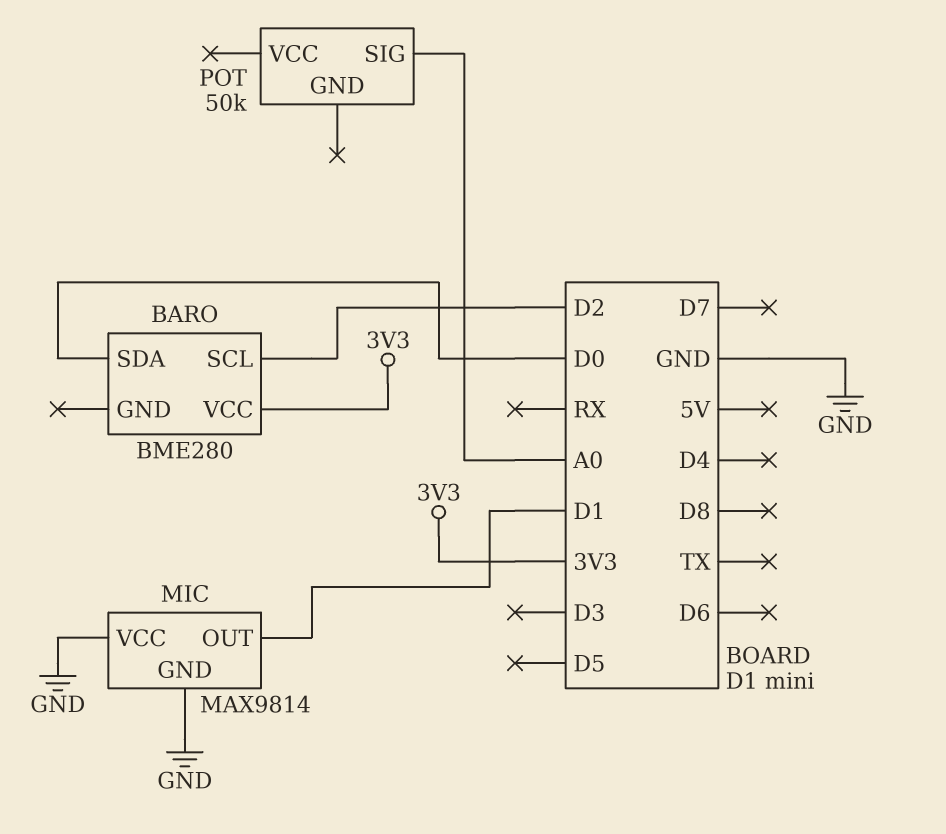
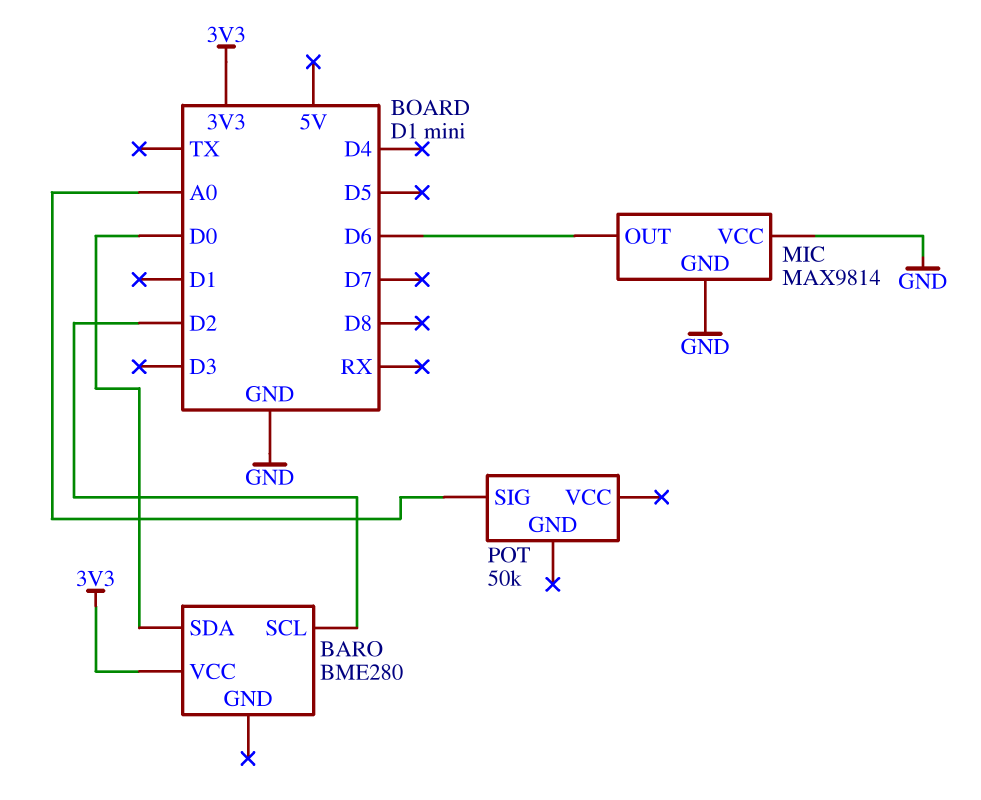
MIC pin OUT: D1 -> D6

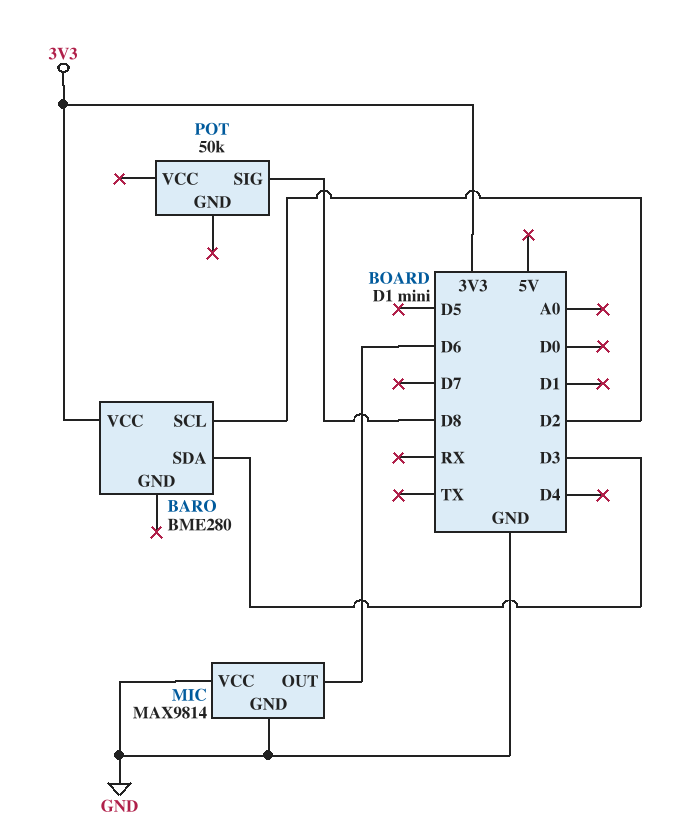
BARO pin SDA: D0 -> D3
POT pin SIG: A0 -> D8

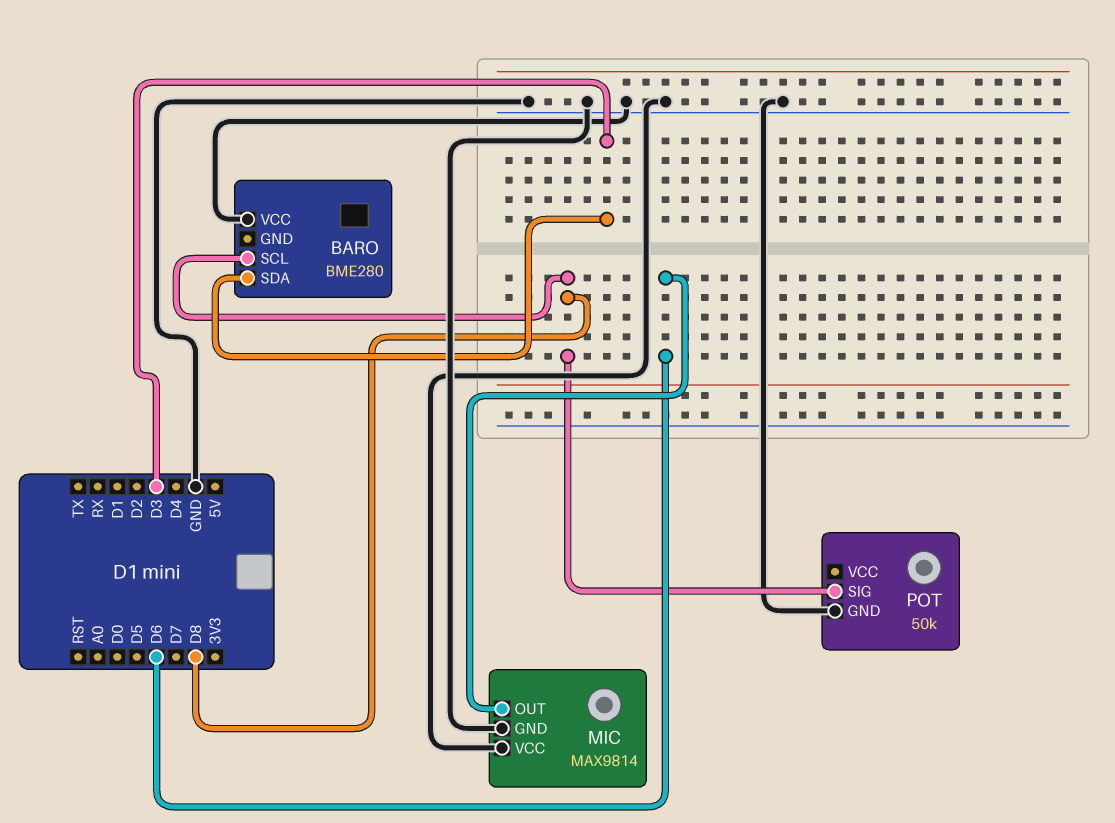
BARO pin SCL: D2 -> D8
BARO pin VCC: 3V3 -> GND
POT pin GND: none -> GND

